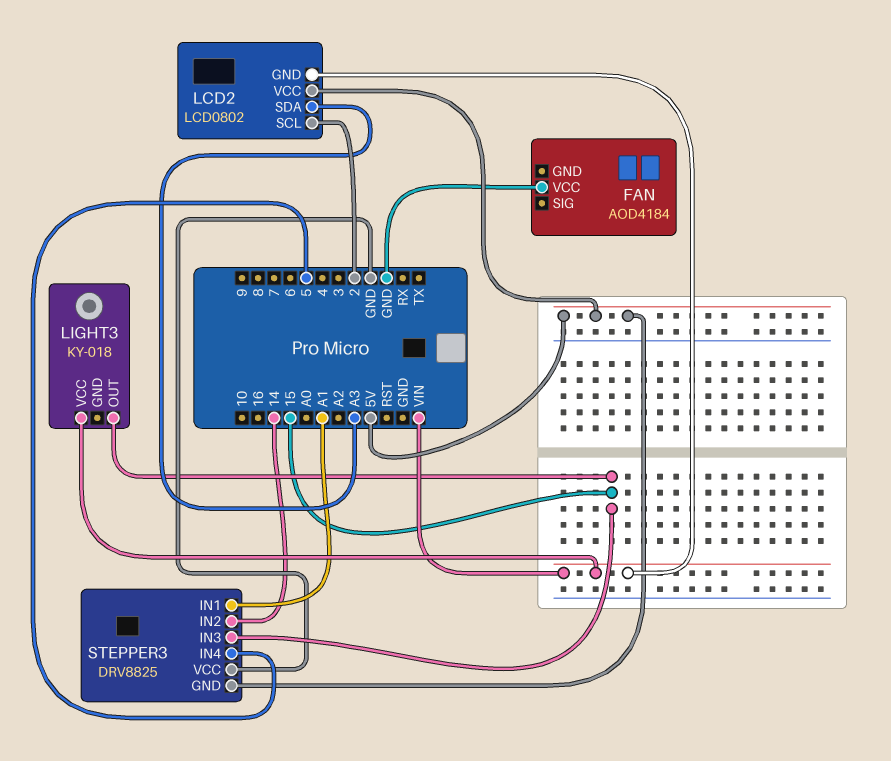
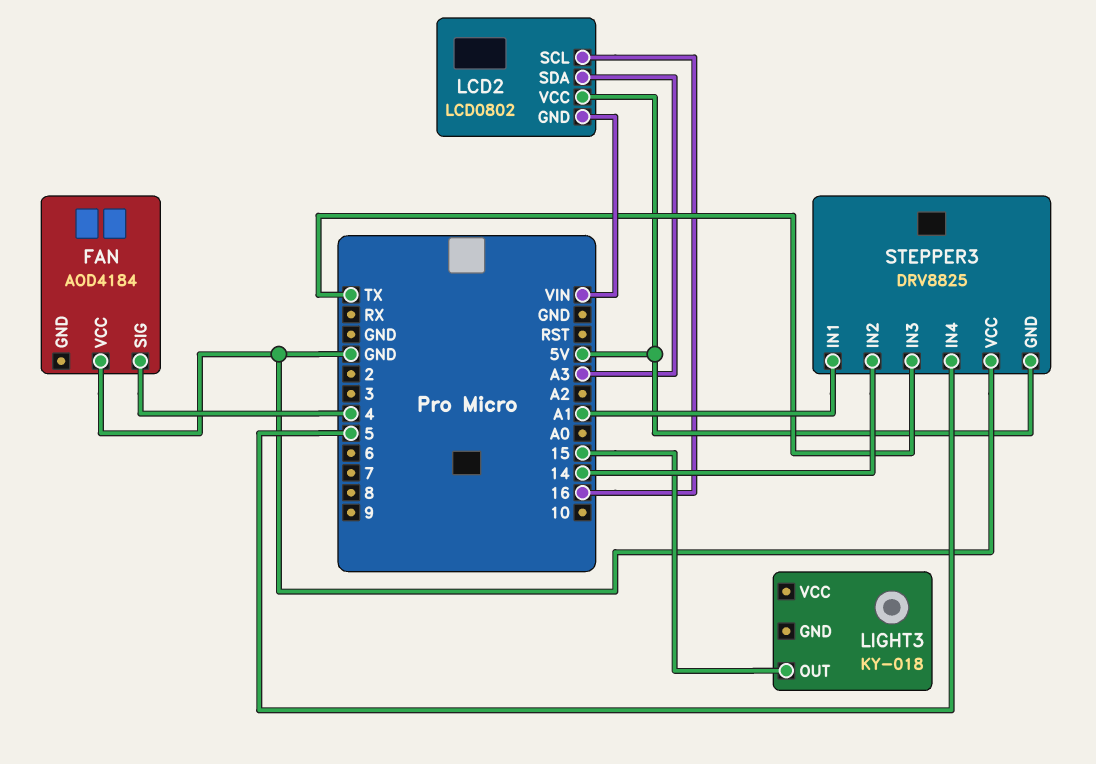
FAN pin SIG: none -> 4
LCD2 pin SCL: 2 -> 16
LIGHT3 pin VCC: VIN -> none
STEPPER3 pin IN3: 15 -> TX

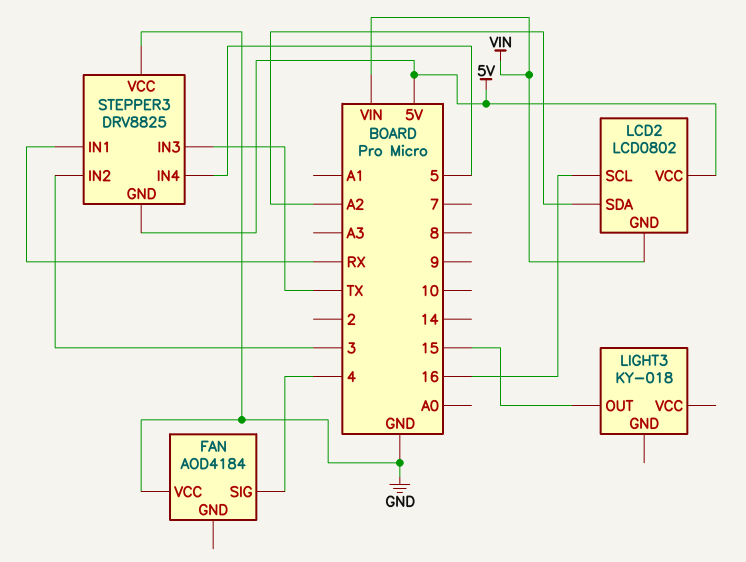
LCD2 pin SDA: A3 -> A2
STEPPER3 pin IN1: A1 -> RX
STEPPER3 pin IN2: 14 -> 3

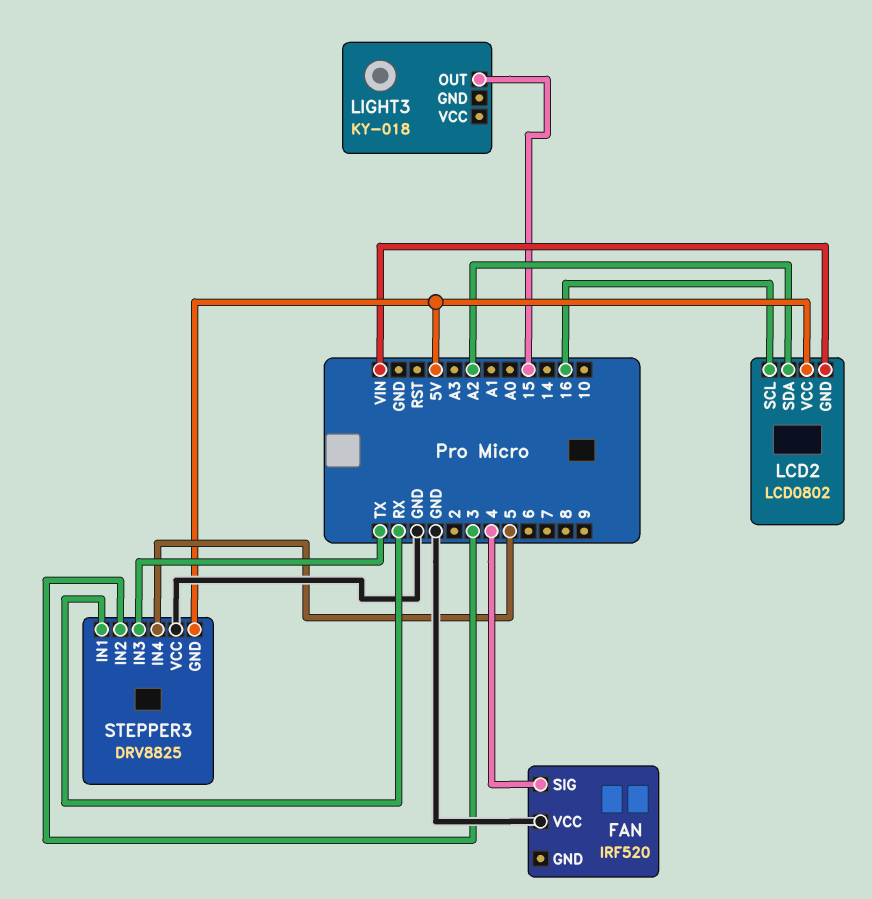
FAN: AOD4184 -> IRF520

